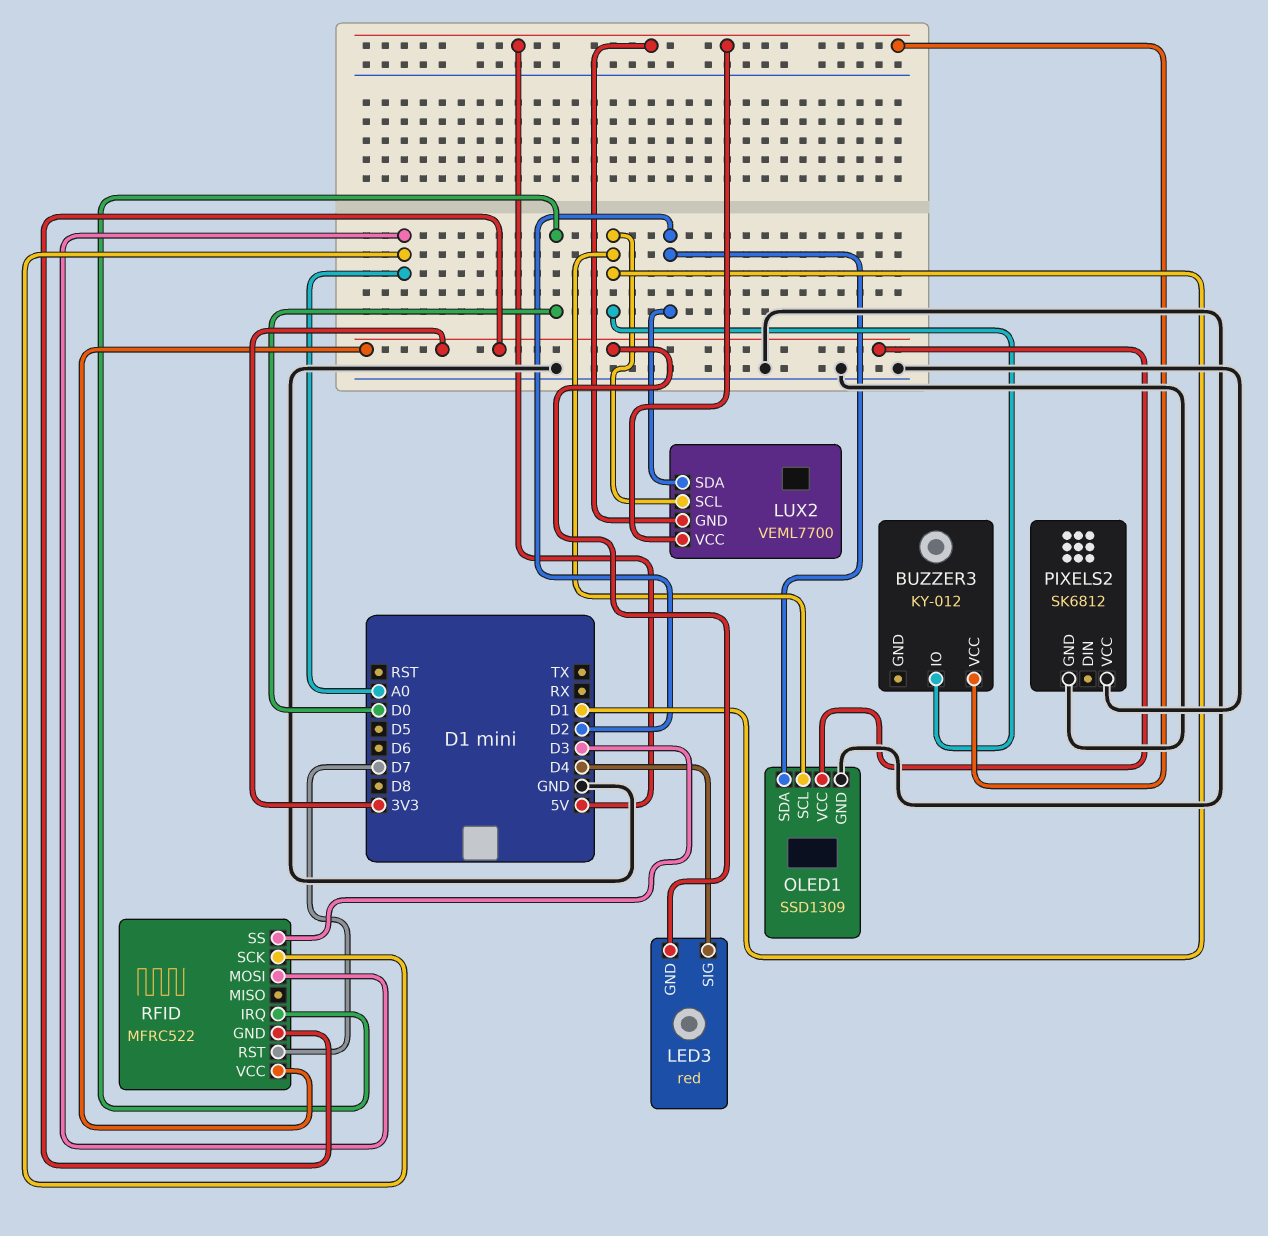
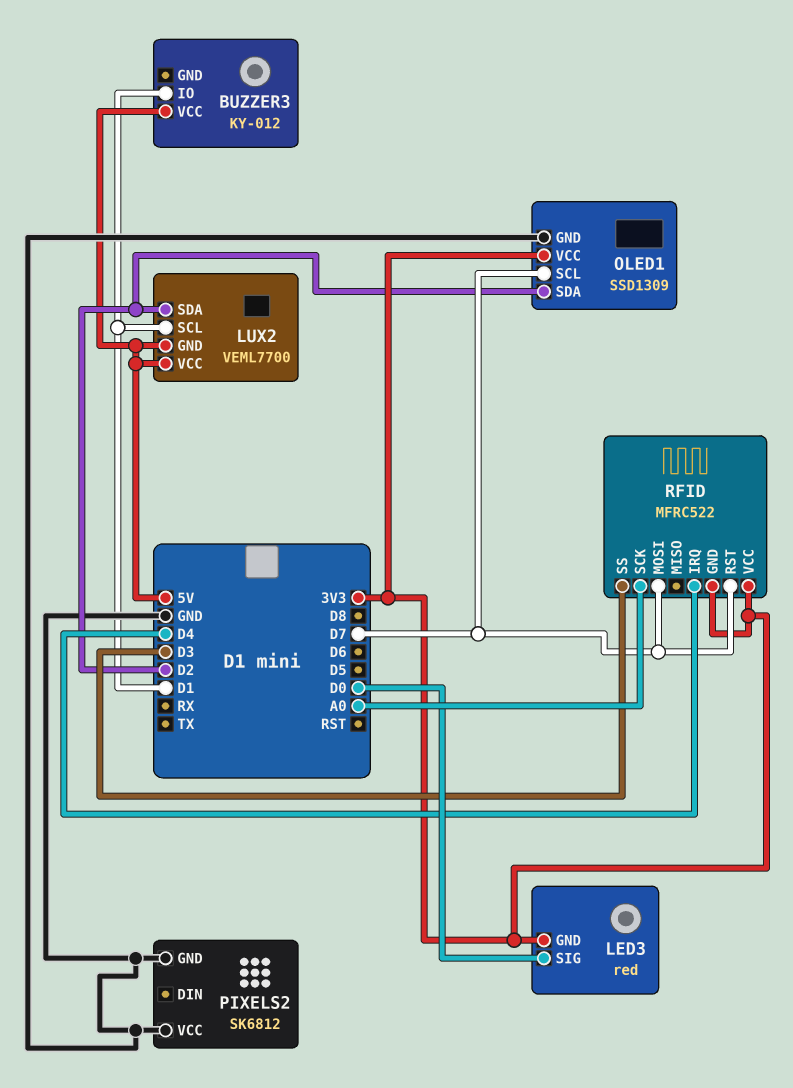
LED3 pin SIG: D4 -> D0
OLED1 pin SCL: D1 -> D7
RFID pin IRQ: D0 -> D4
RFID pin MOSI: A0 -> D7

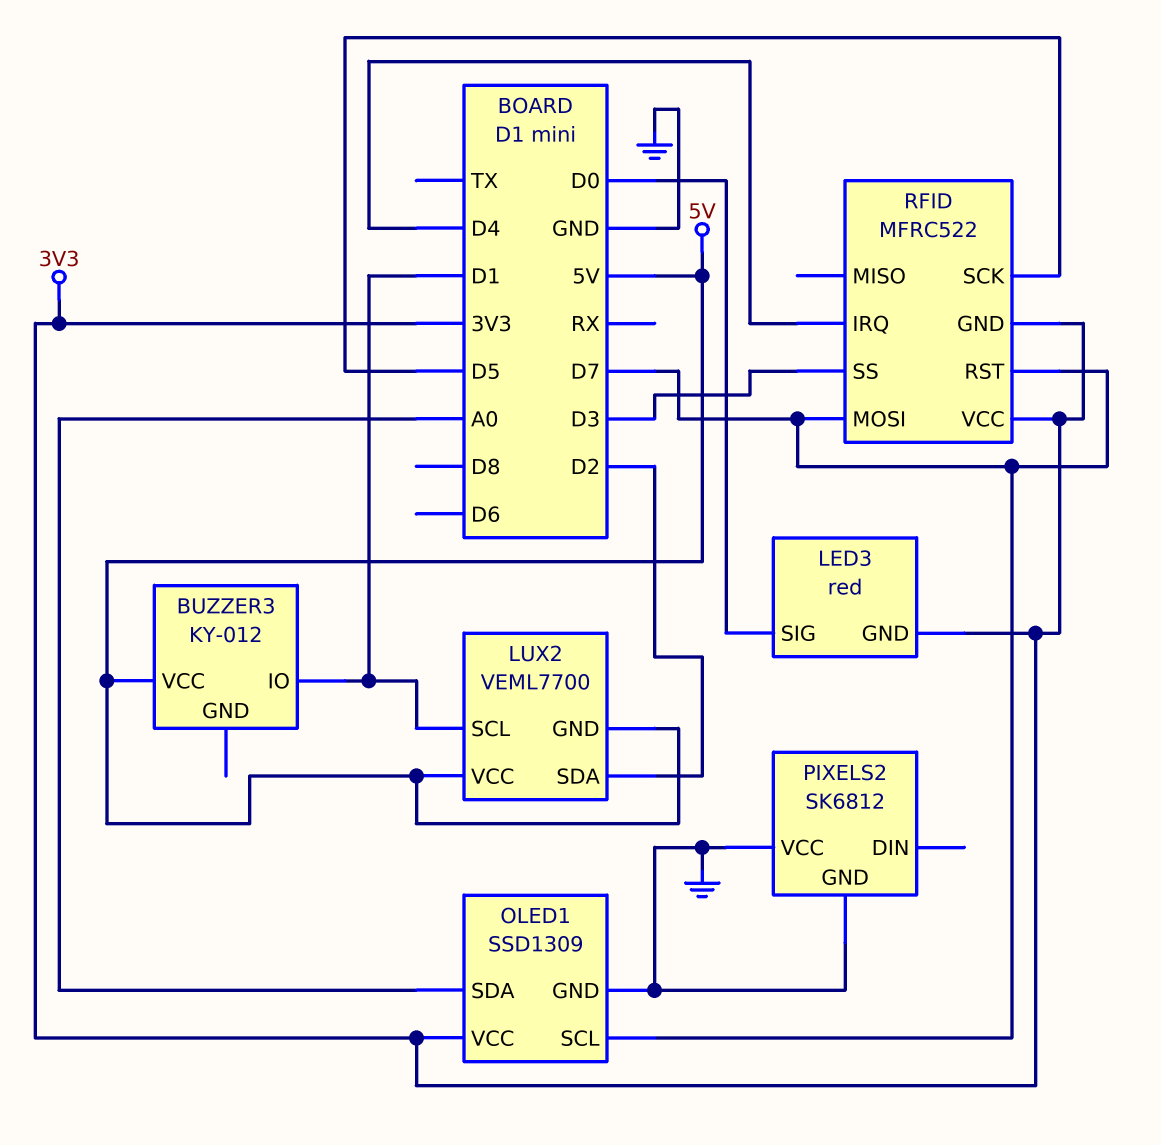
OLED1 pin SDA: D2 -> A0
RFID pin SCK: A0 -> D5

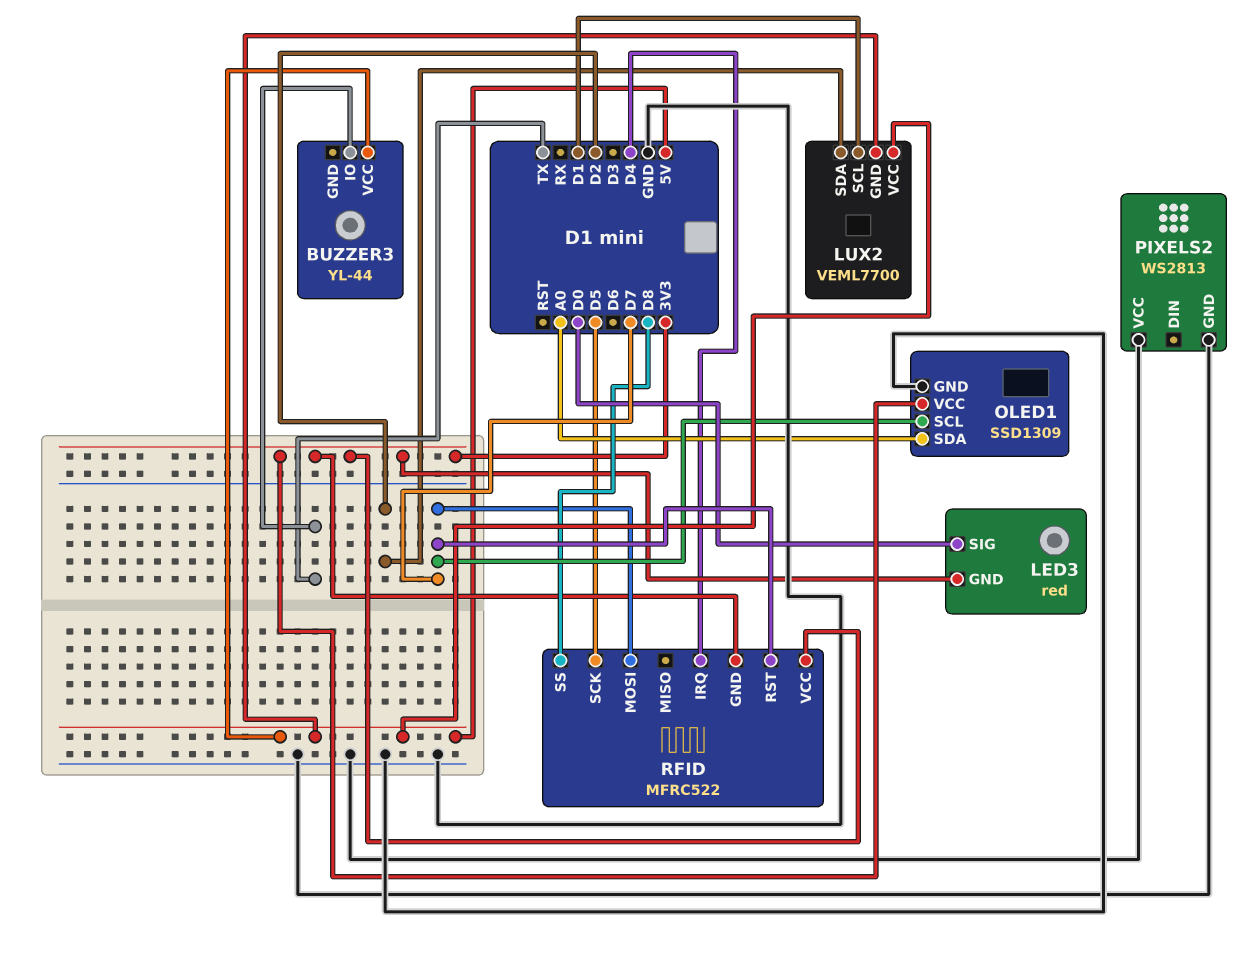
BUZZER3: KY-012 -> YL-44
BUZZER3 pin IO: D1 -> TX
PIXELS2: SK6812 -> WS2813
RFID pin SS: D3 -> D8

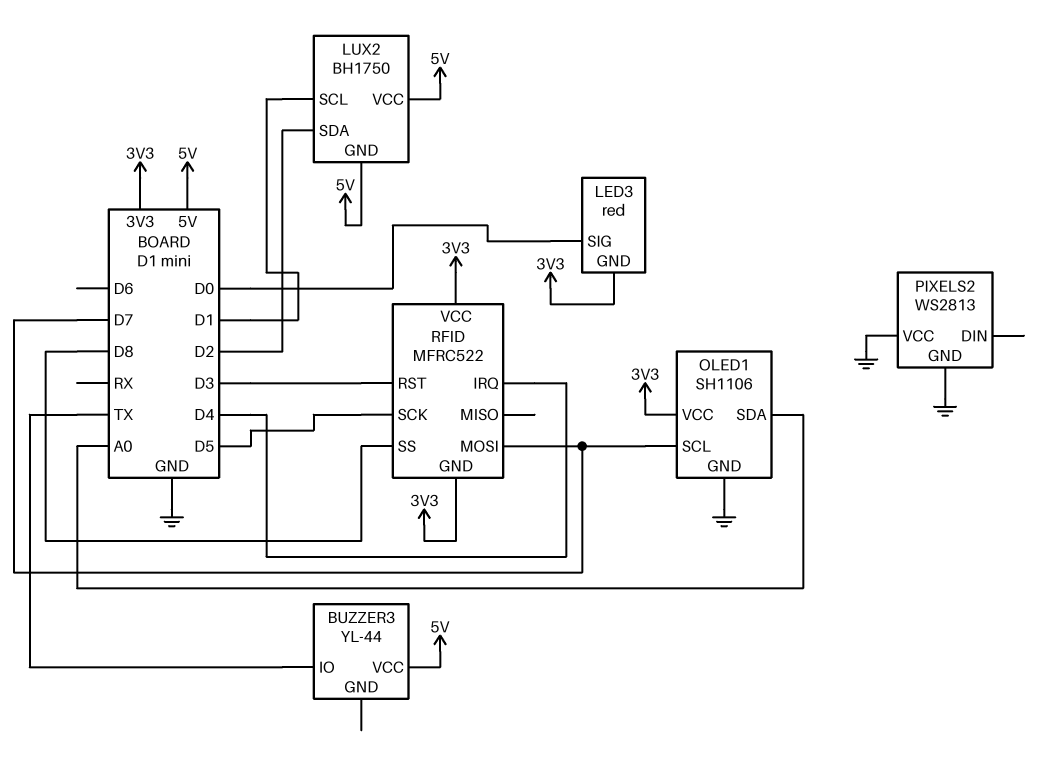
LUX2: VEML7700 -> BH1750
OLED1: SSD1309 -> SH1106
RFID pin RST: D7 -> D3

